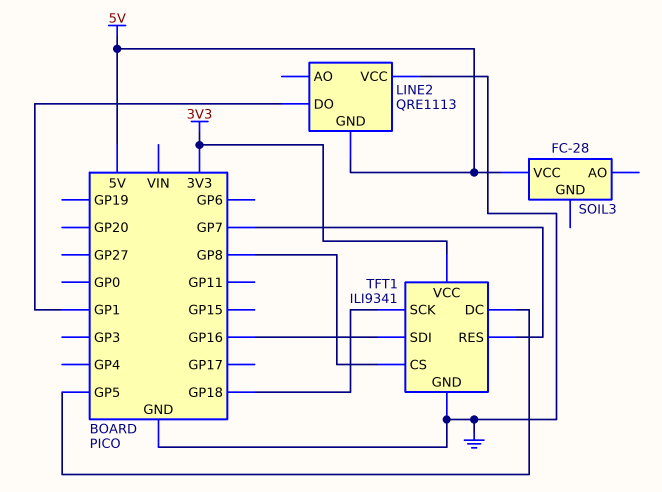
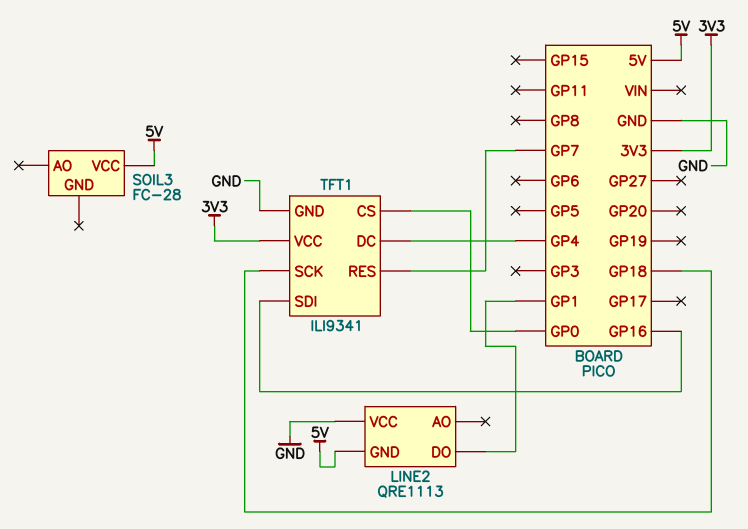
TFT1 pin CS: GP8 -> GP0
TFT1 pin DC: GP5 -> GP4

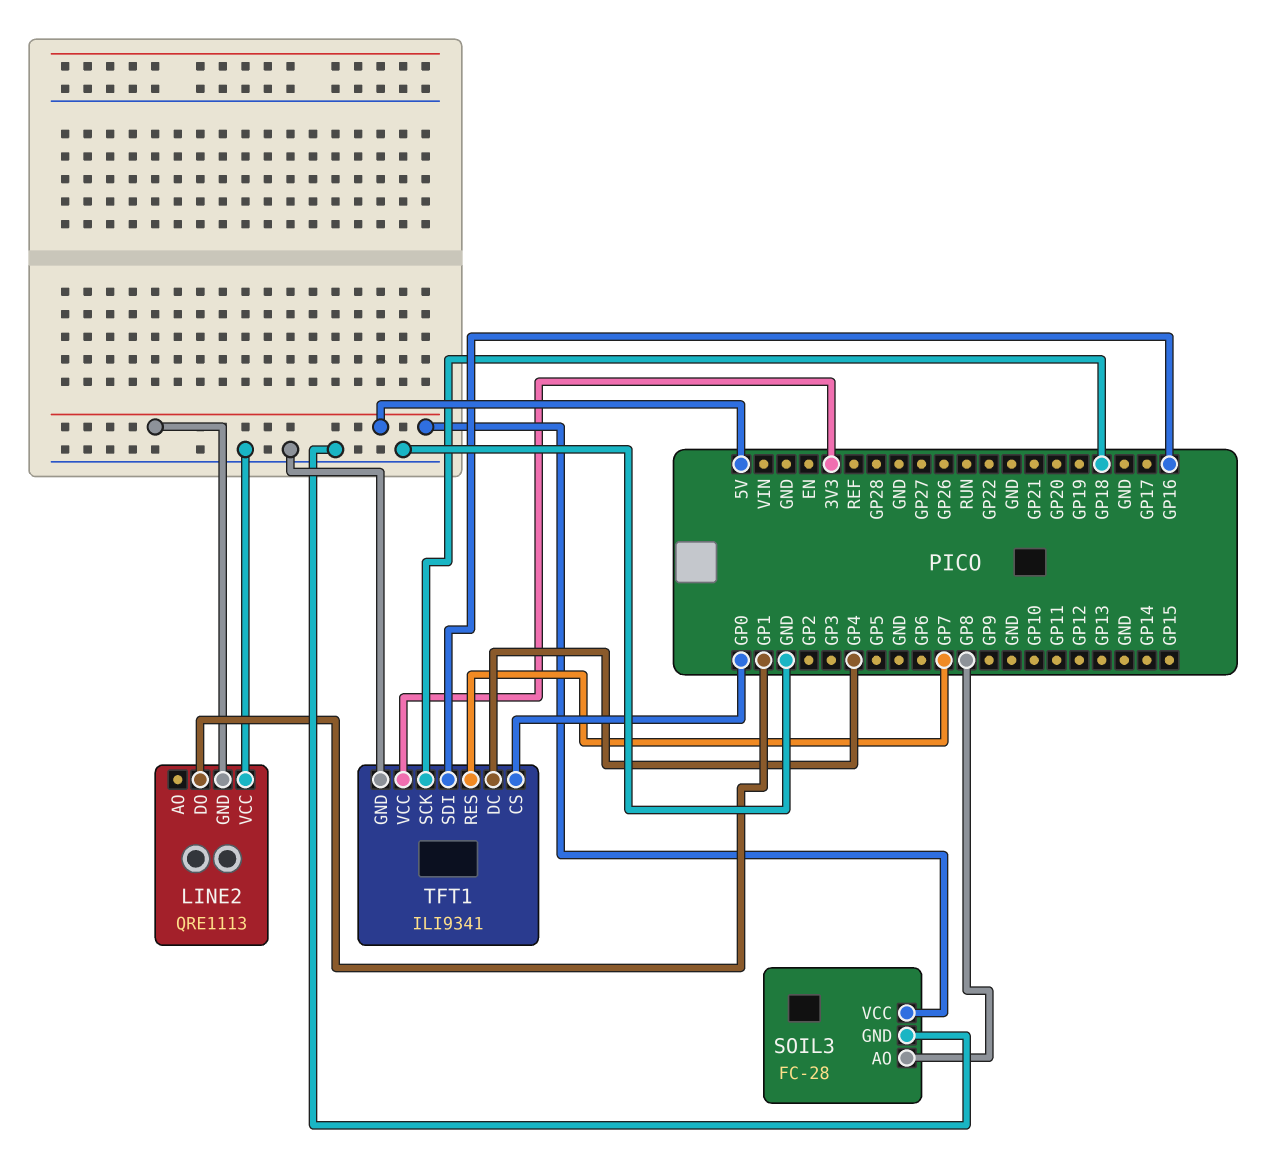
SOIL3 pin AO: none -> GP8
SOIL3 pin GND: none -> GND

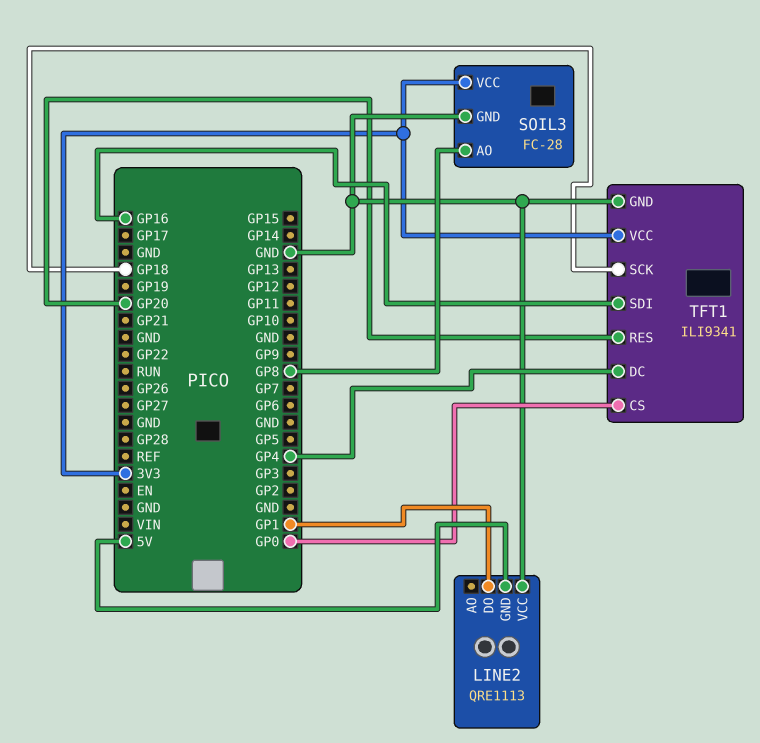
SOIL3 pin VCC: 5V -> 3V3
TFT1 pin RES: GP7 -> GP20

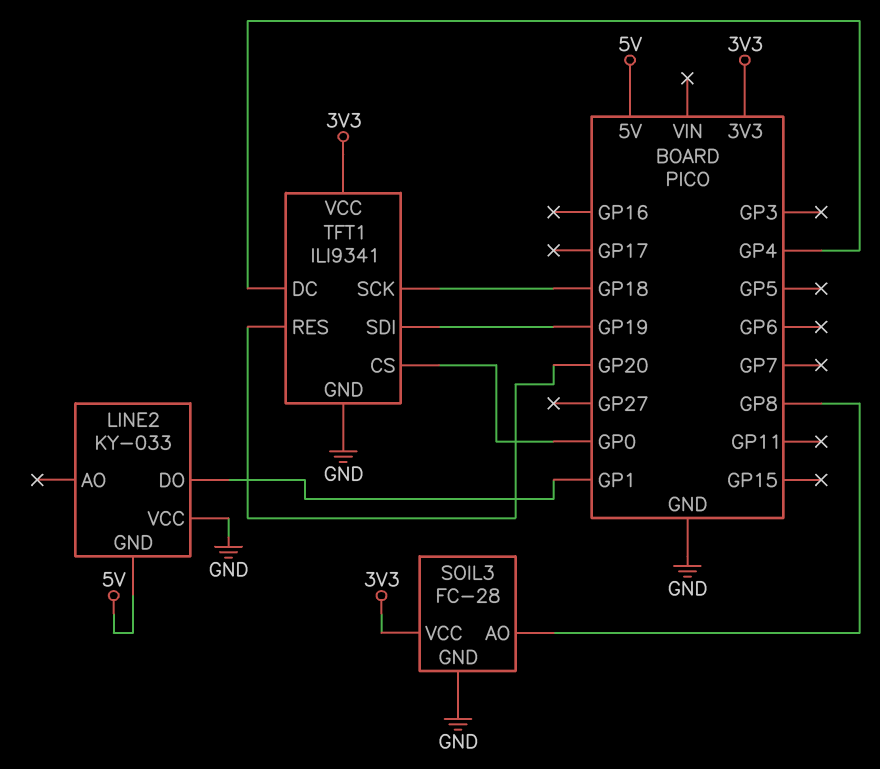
LINE2: QRE1113 -> KY-033
TFT1 pin SDI: GP16 -> GP19

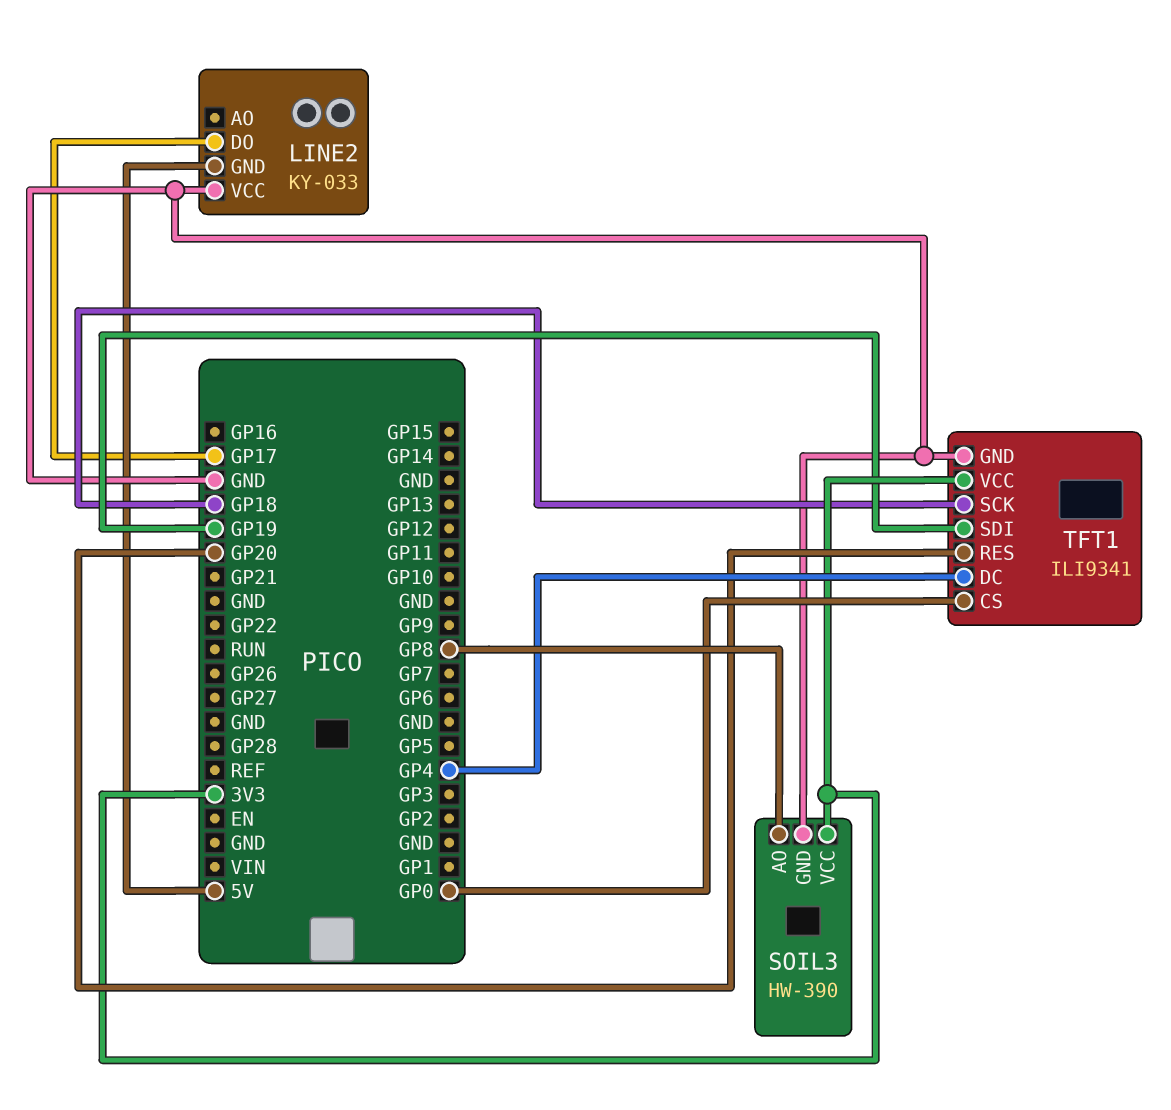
LINE2 pin DO: GP1 -> GP17
SOIL3: FC-28 -> HW-390

